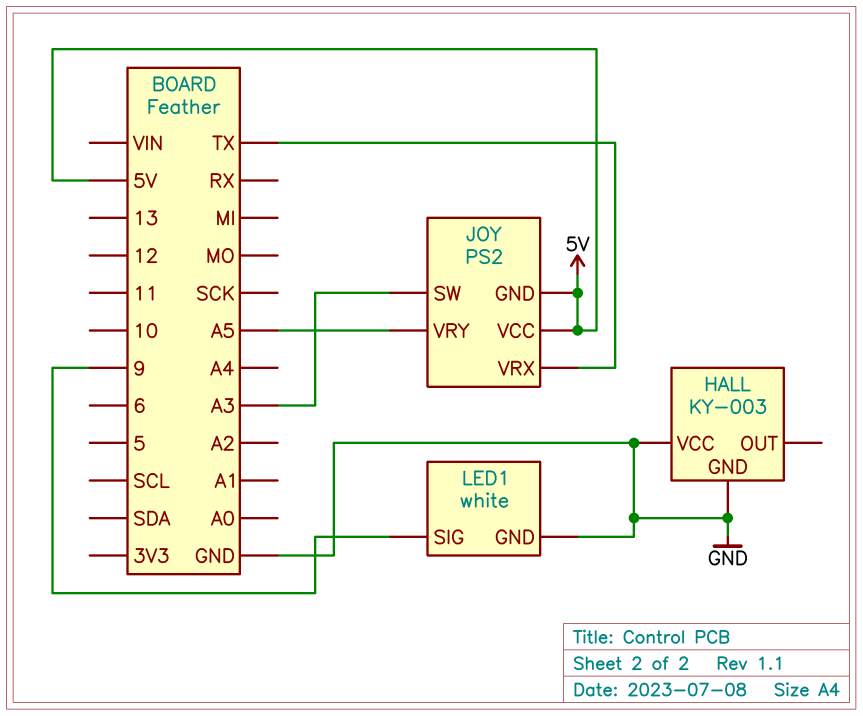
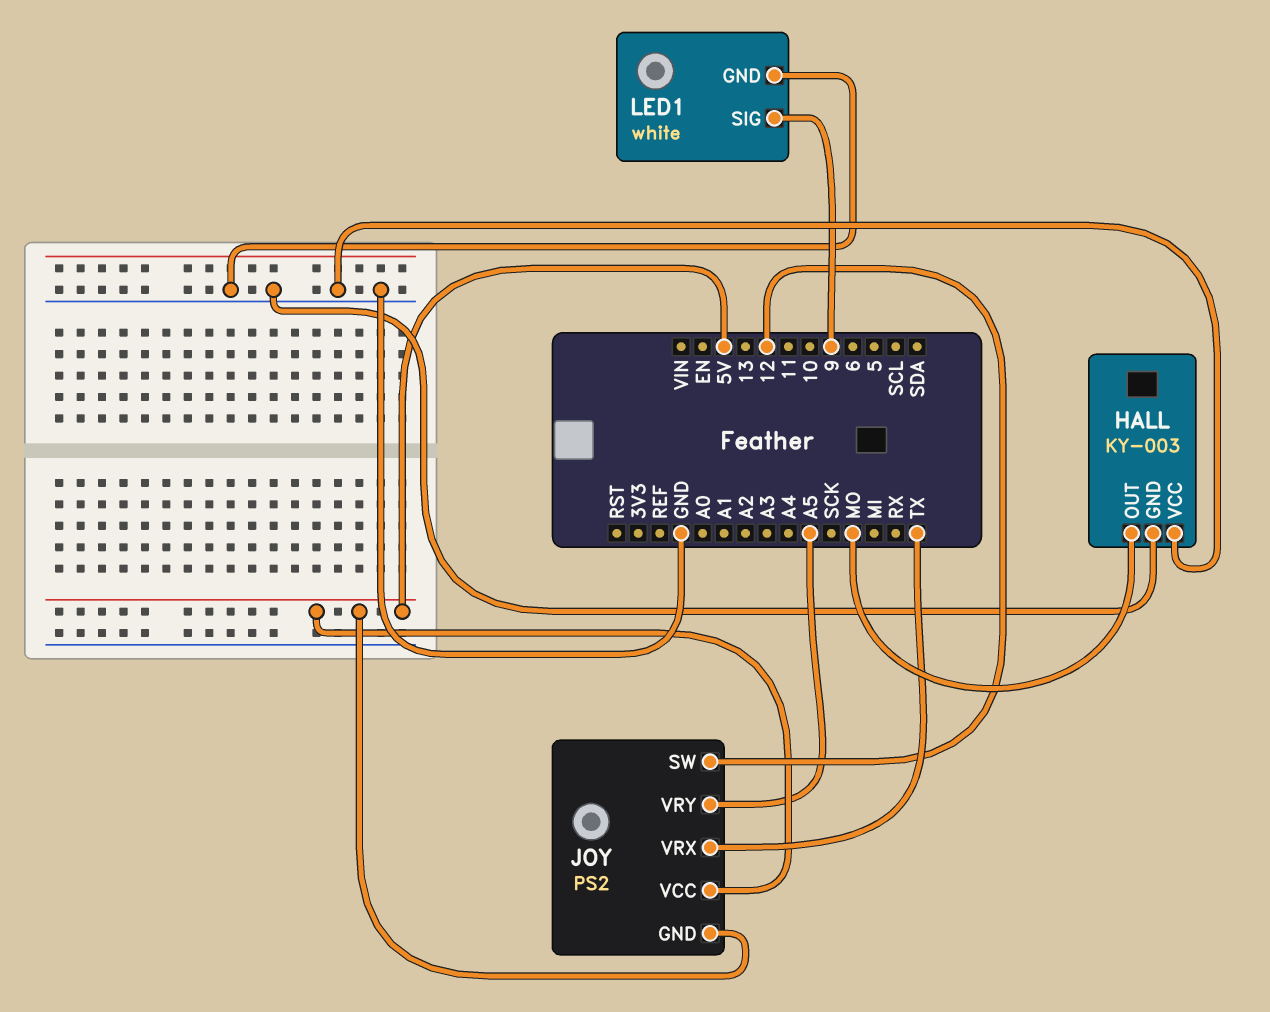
HALL pin OUT: none -> MO
JOY pin SW: A3 -> 12

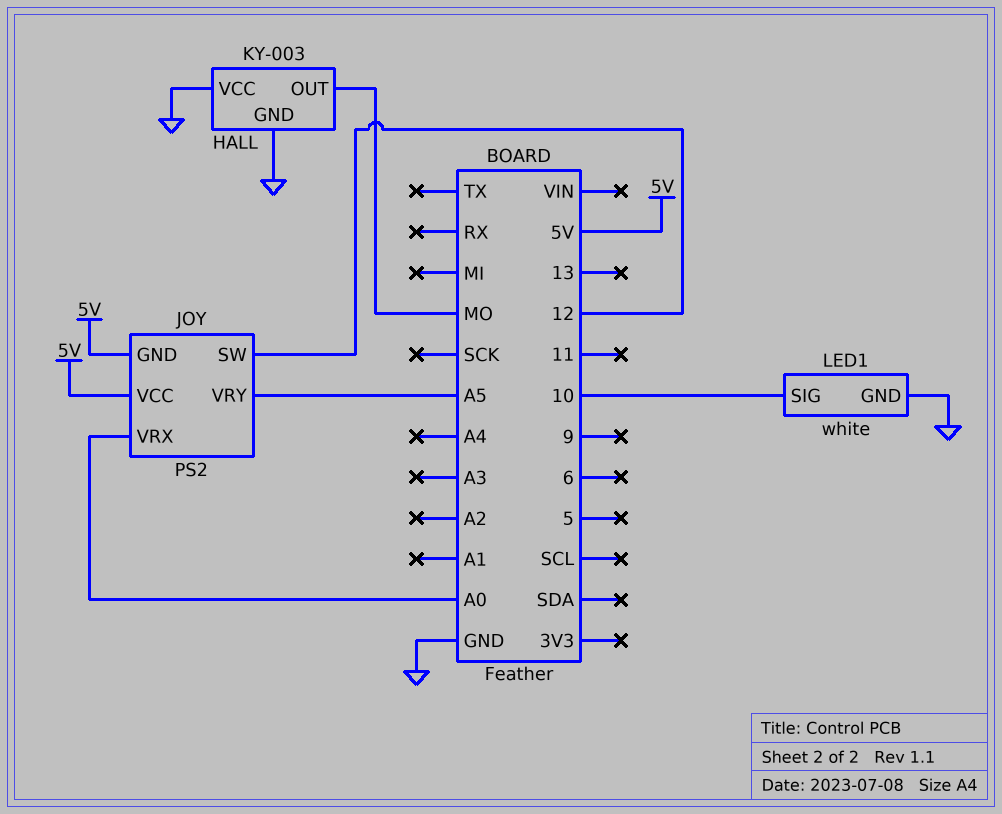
JOY pin VRX: TX -> A0
LED1 pin SIG: 9 -> 10

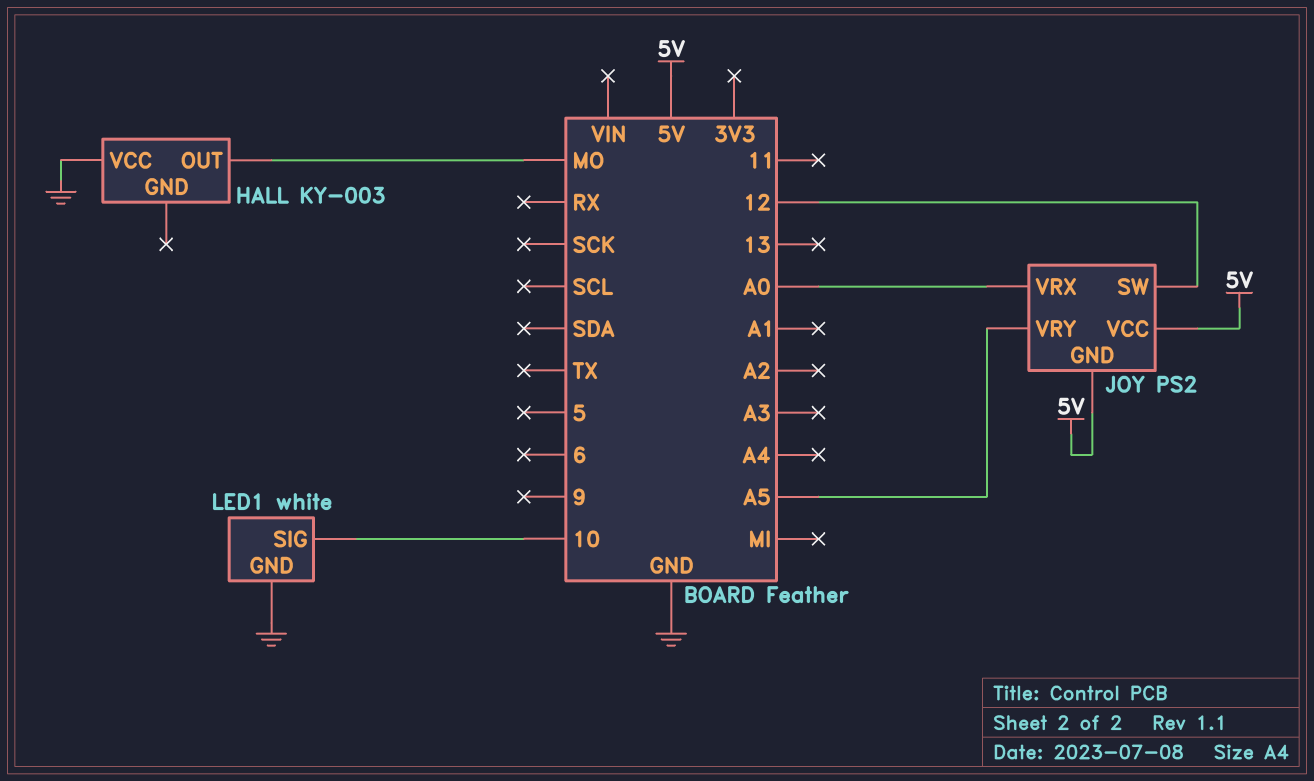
HALL pin GND: GND -> none

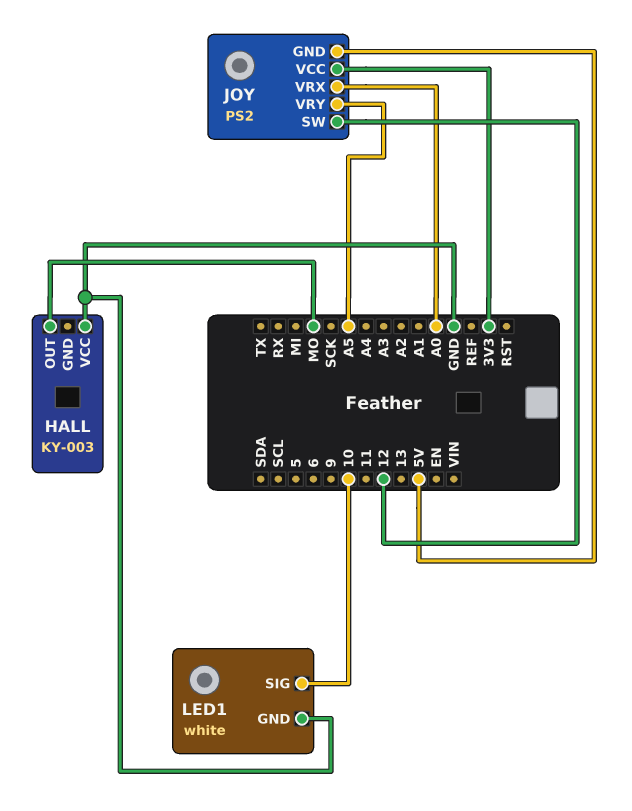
JOY pin VCC: 5V -> 3V3

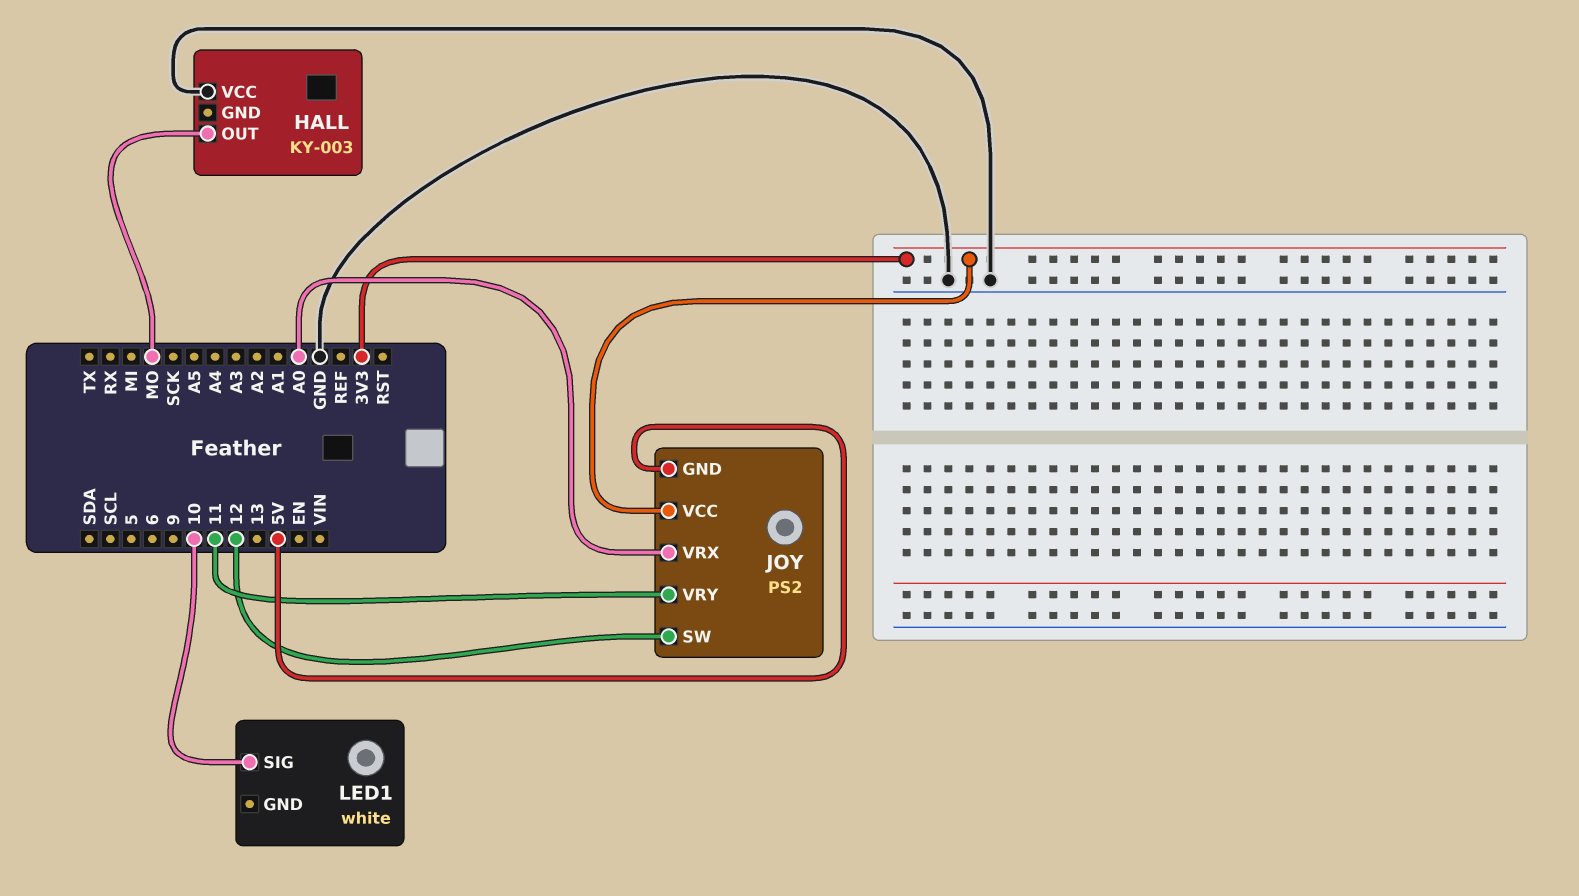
JOY pin VRY: A5 -> 11
LED1 pin GND: GND -> none

